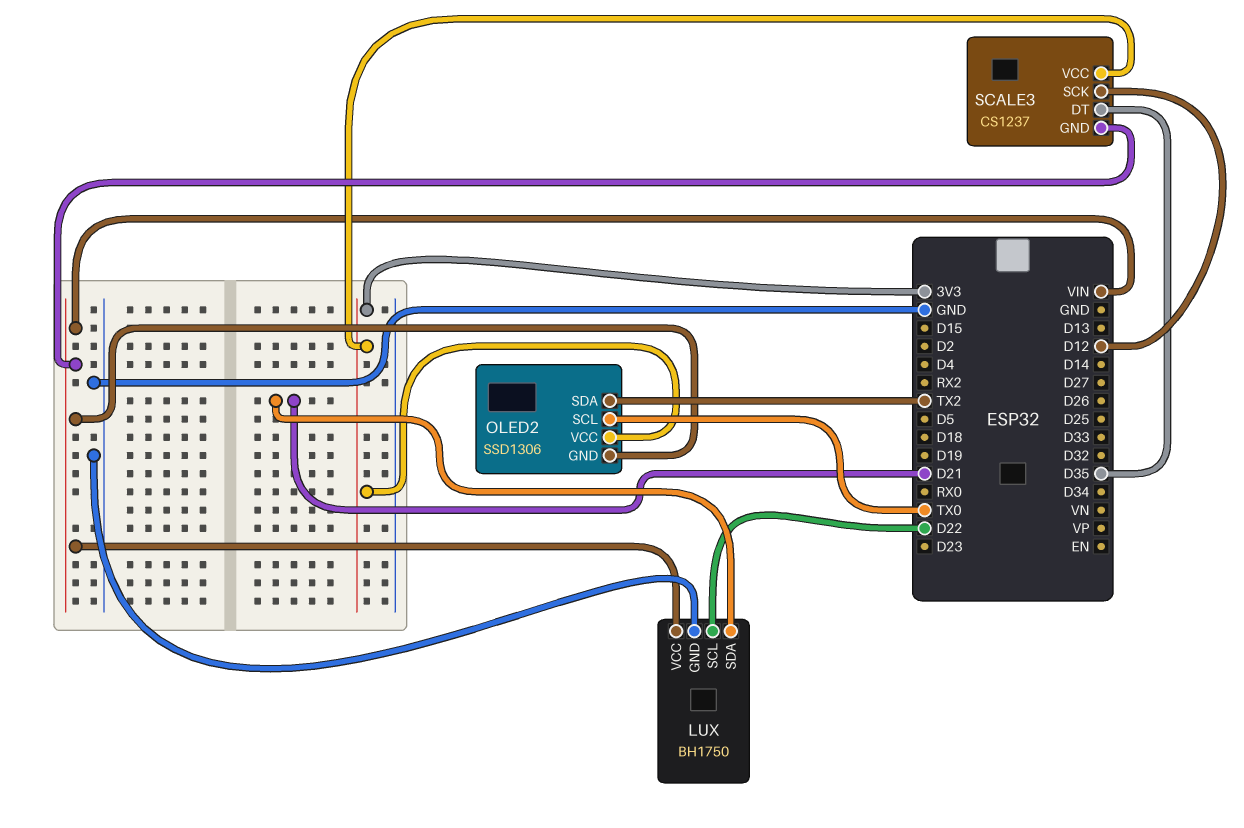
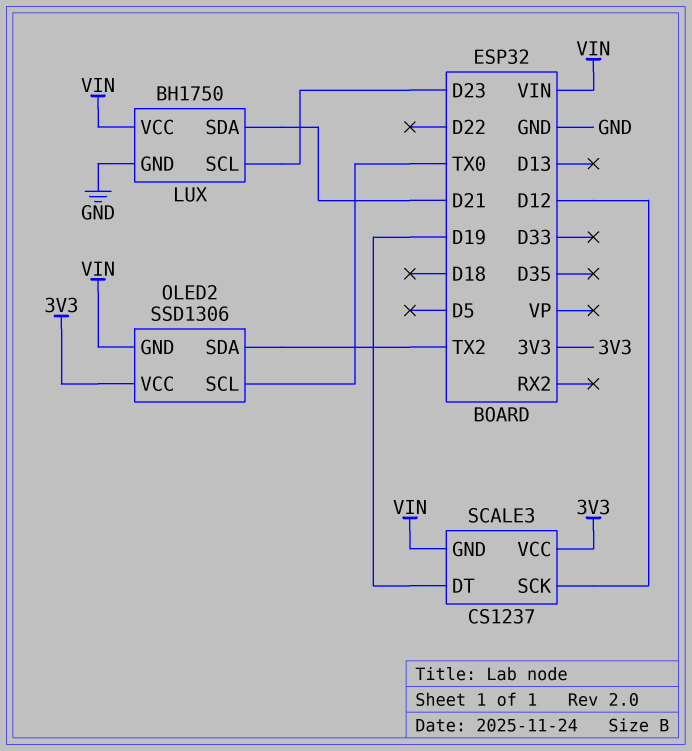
LUX pin SCL: D22 -> D23
SCALE3 pin DT: D35 -> D19

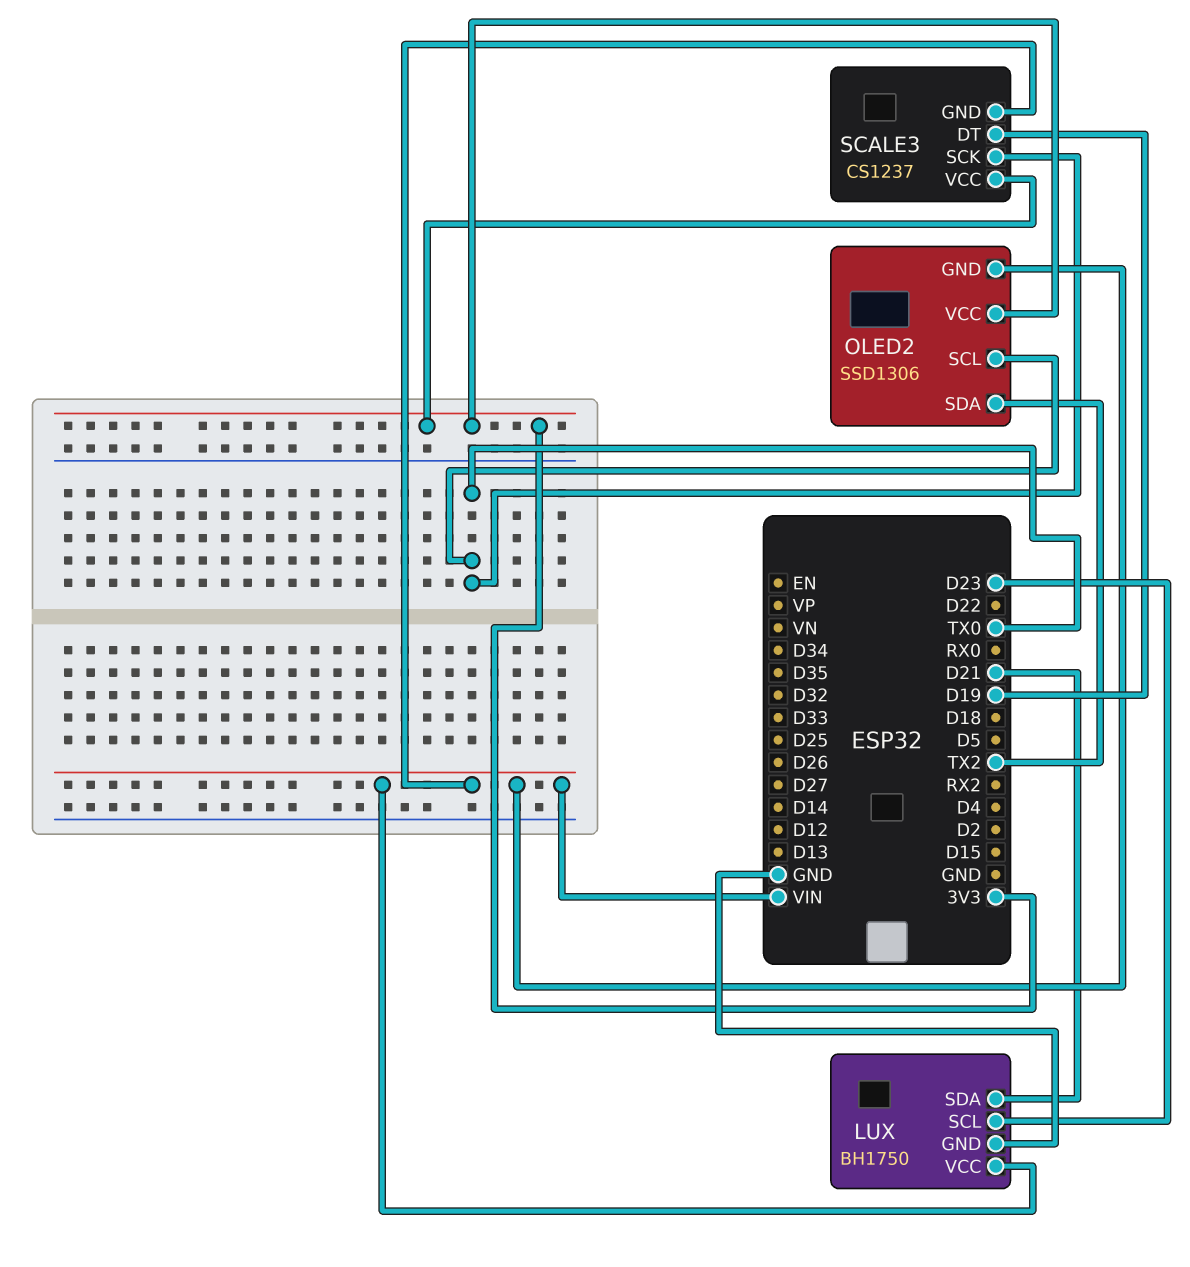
SCALE3 pin SCK: D12 -> TX0

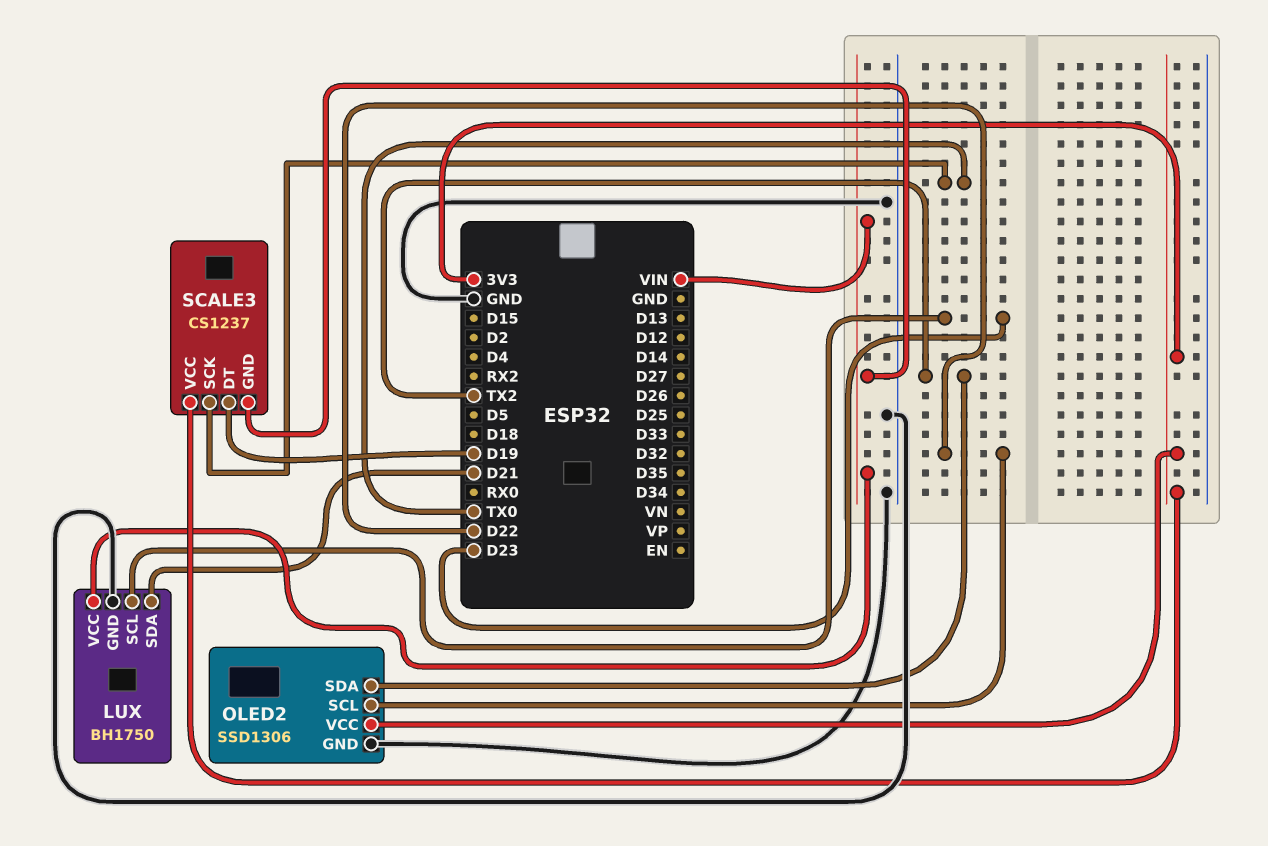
OLED2 pin GND: VIN -> GND
OLED2 pin SCL: TX0 -> D22

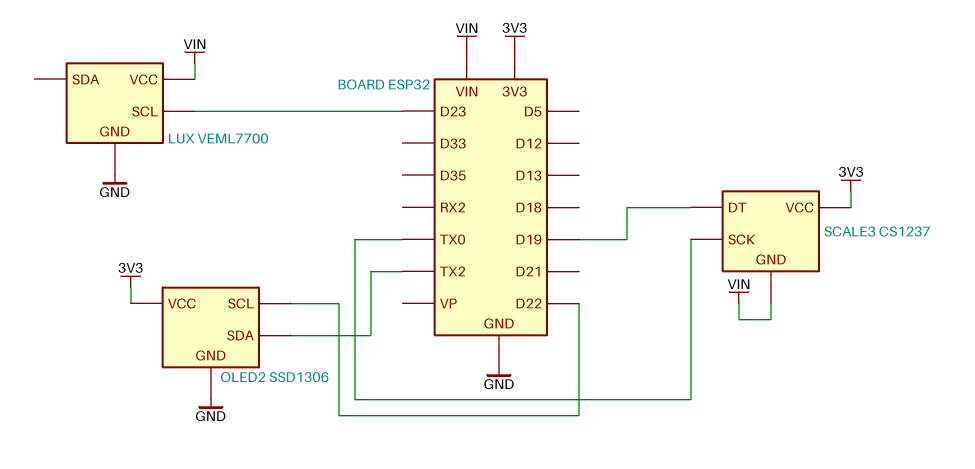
LUX: BH1750 -> VEML7700
LUX pin SDA: D21 -> none

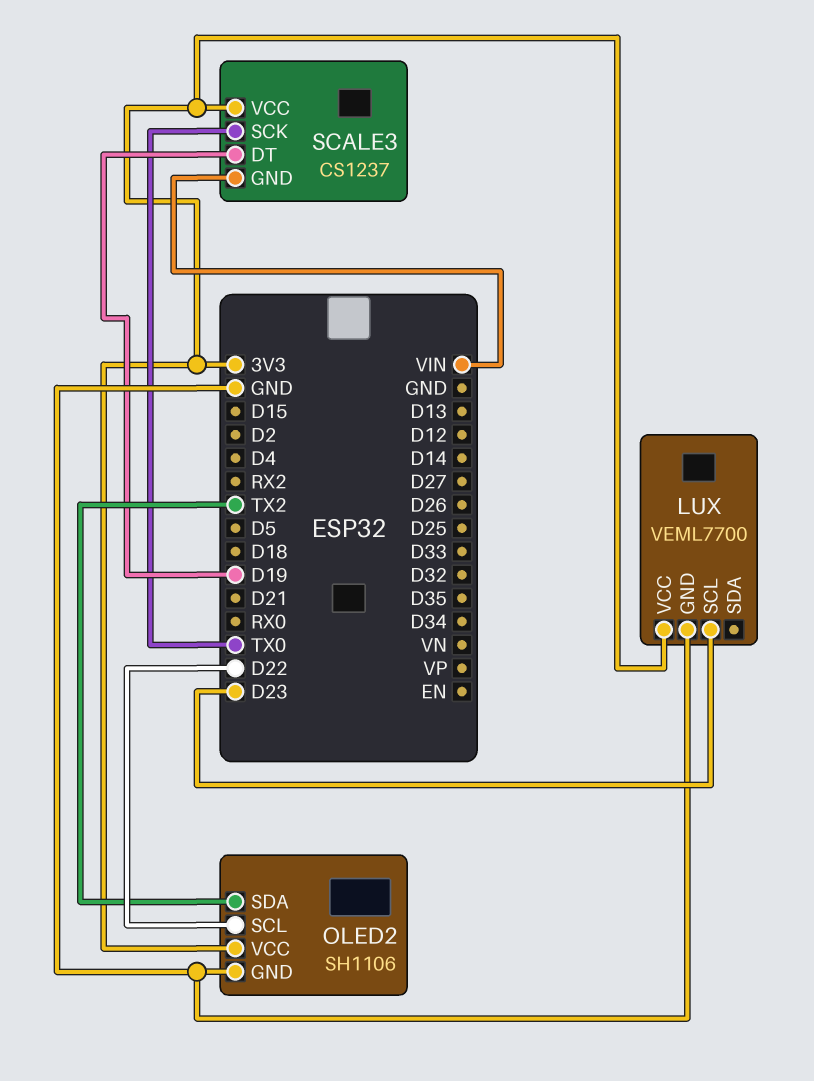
LUX pin VCC: VIN -> 3V3
OLED2: SSD1306 -> SH1106

